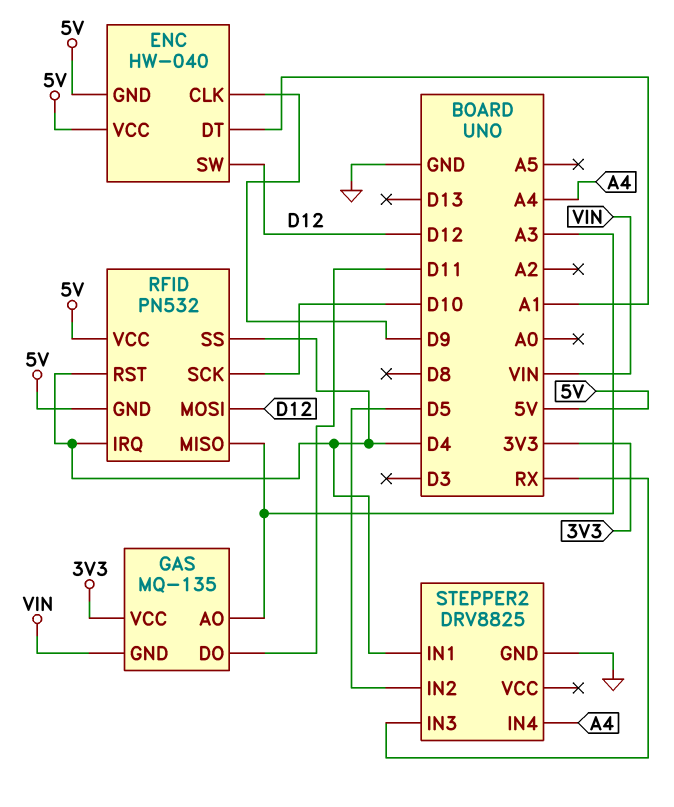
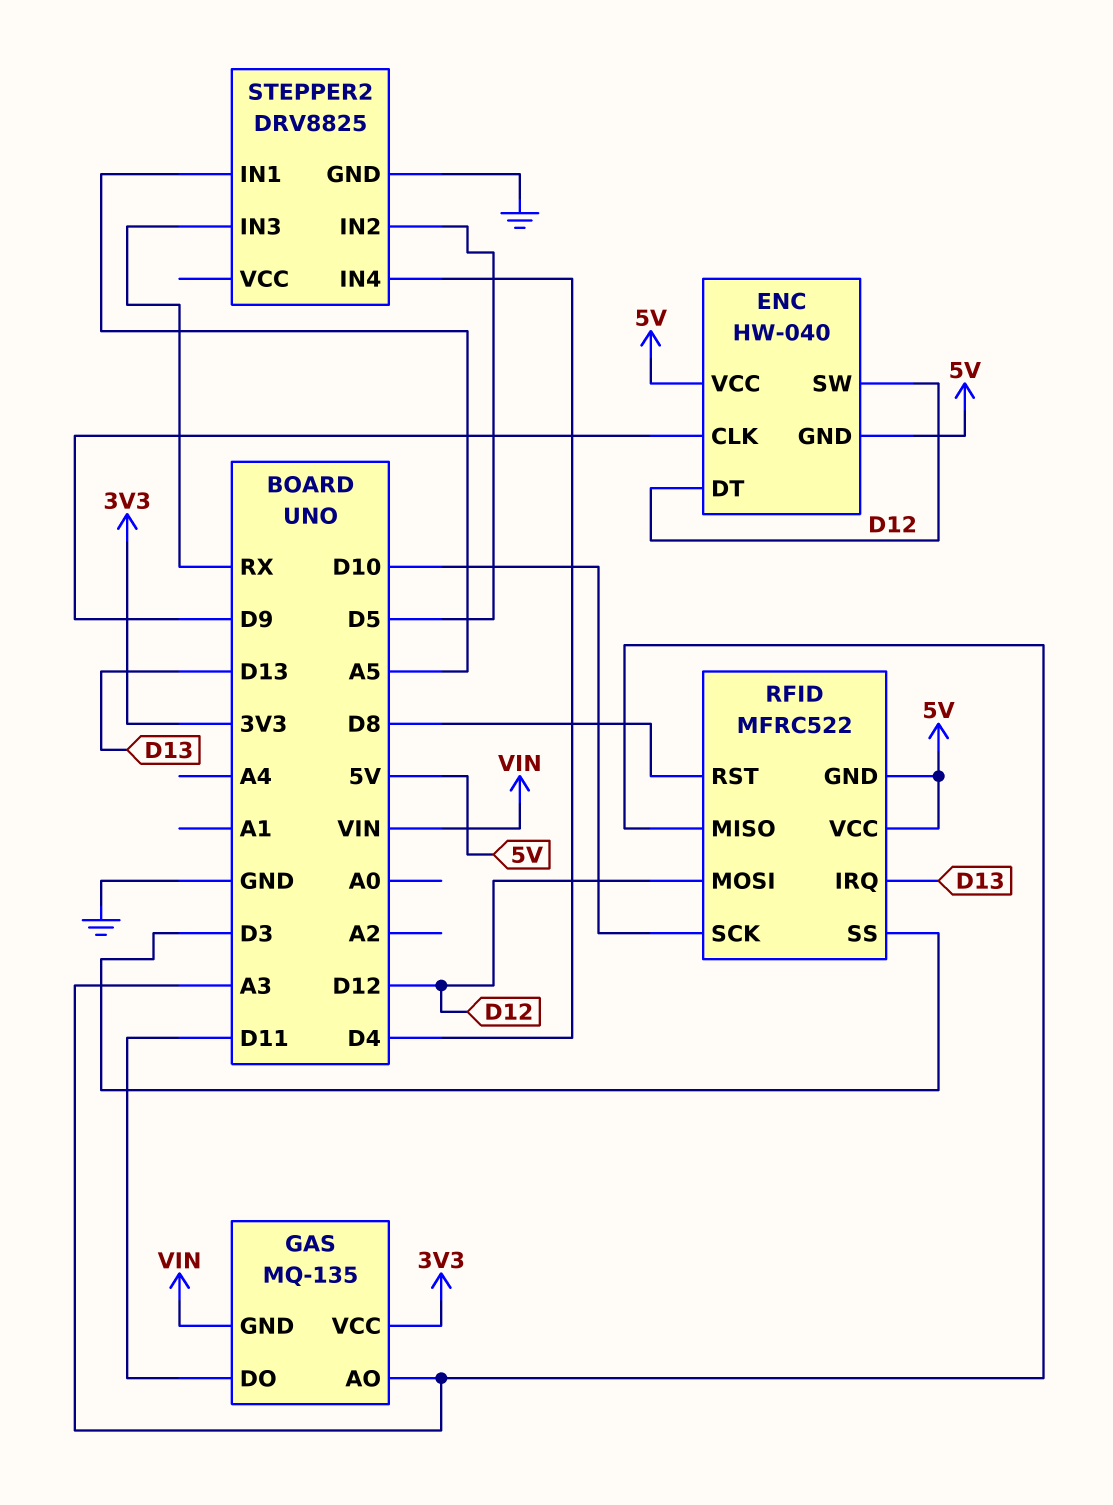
ENC pin DT: A1 -> D12
RFID: PN532 -> MFRC522
RFID pin IRQ: D4 -> D13
RFID pin RST: D4 -> D8
RFID pin SS: D4 -> D3
STEPPER2 pin IN1: D4 -> A5
STEPPER2 pin IN4: A4 -> D4

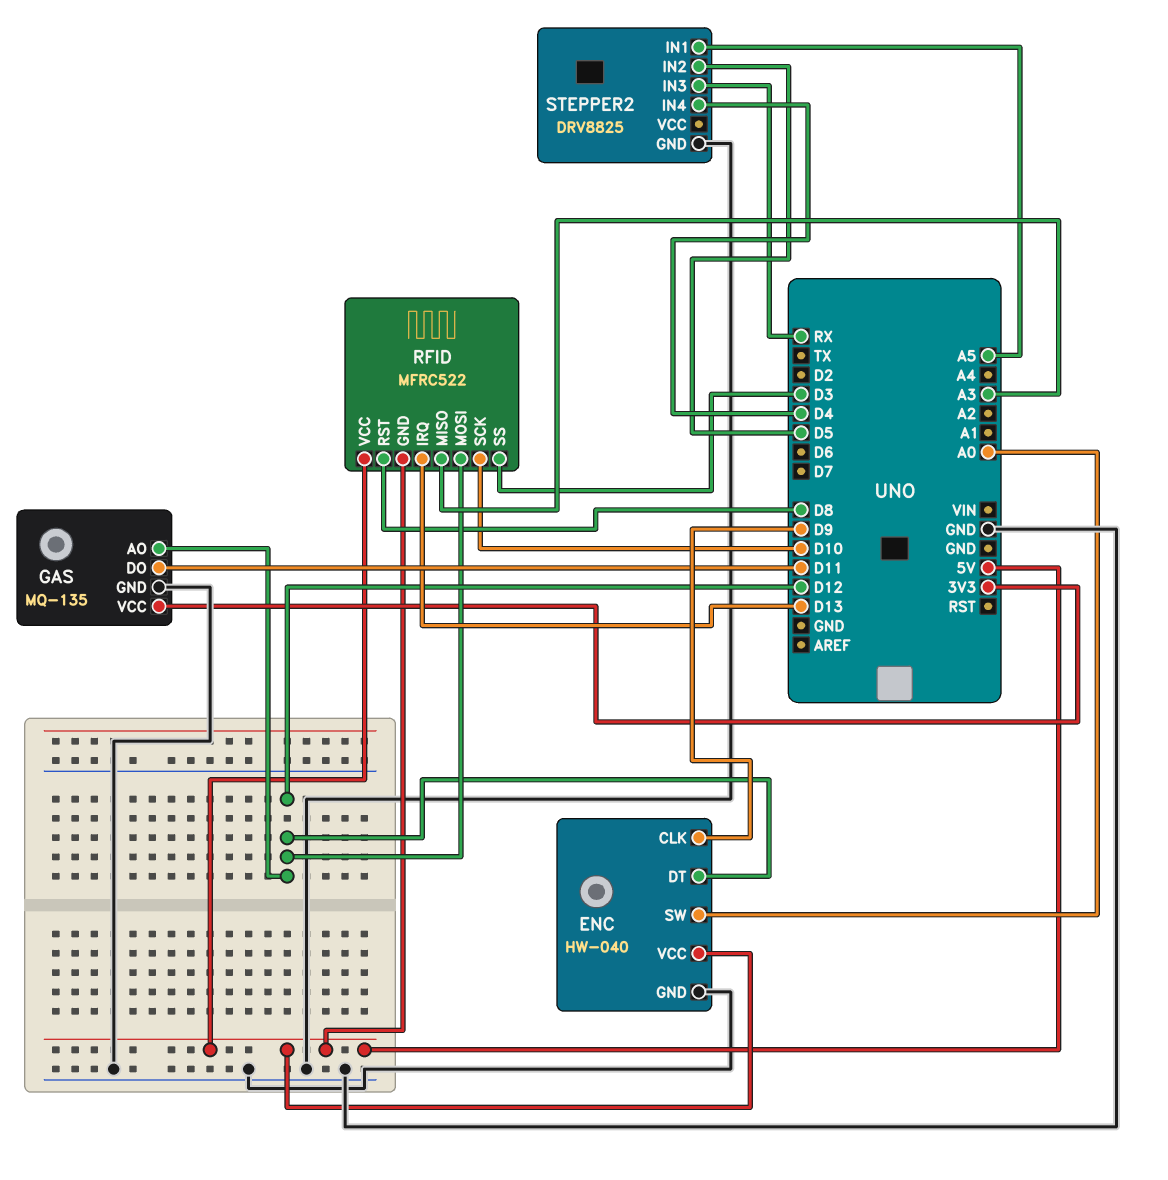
ENC pin GND: 5V -> GND
ENC pin SW: D12 -> A0
GAS pin AO: A3 -> D12
GAS pin GND: VIN -> GND

